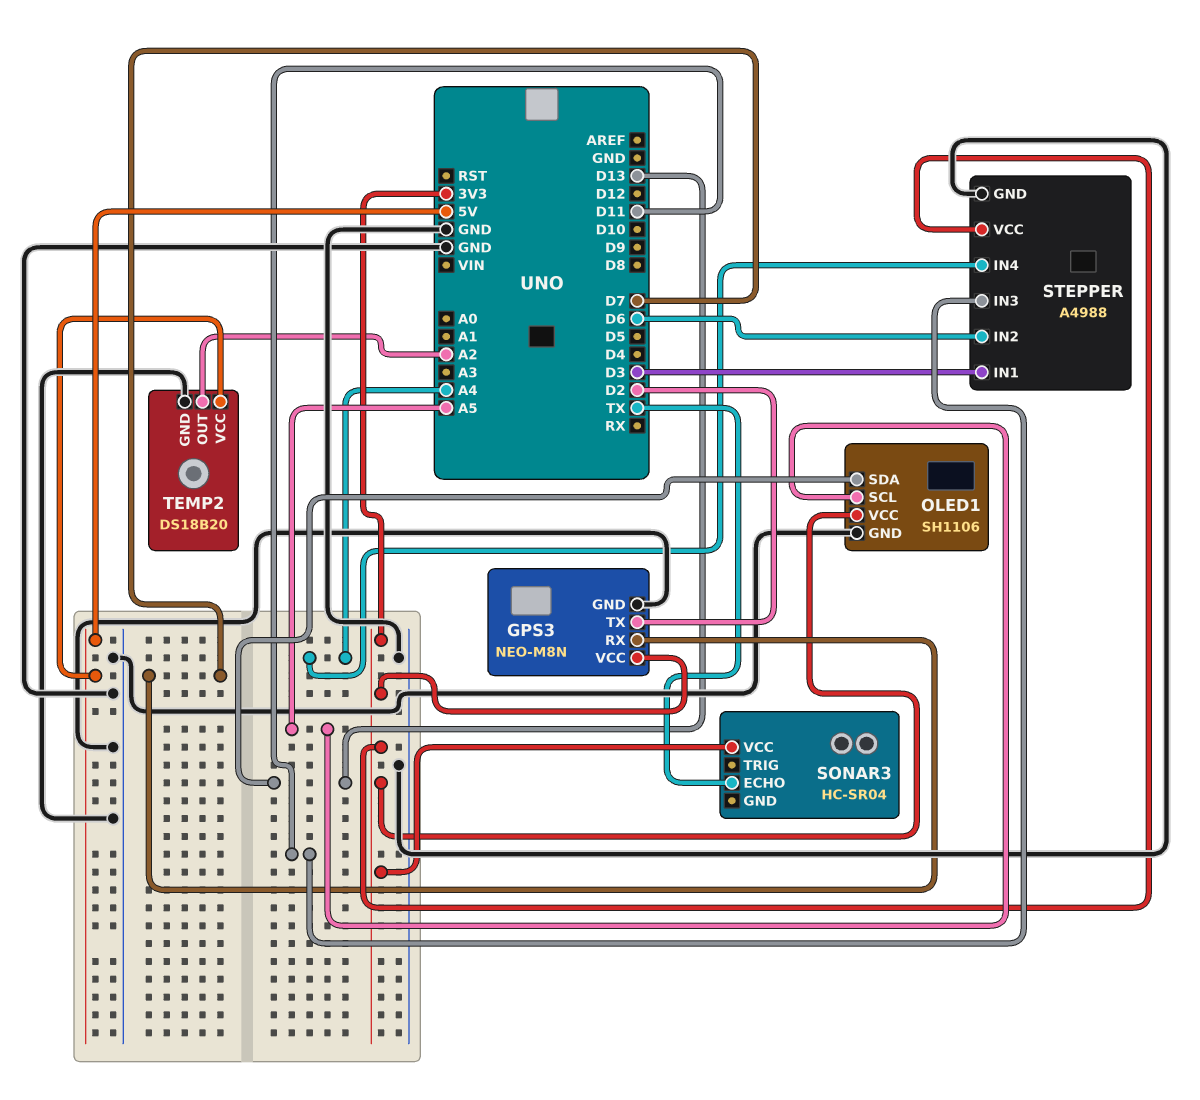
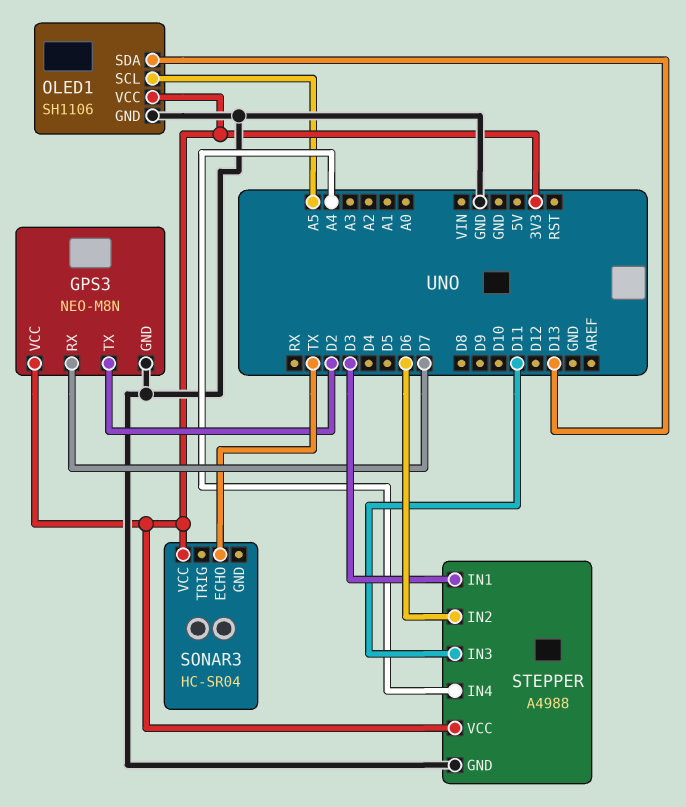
TEMP2: DS18B20 -> none
TEMP2 pin GND: GND -> none
TEMP2 pin OUT: A2 -> none
TEMP2 pin VCC: 5V -> none

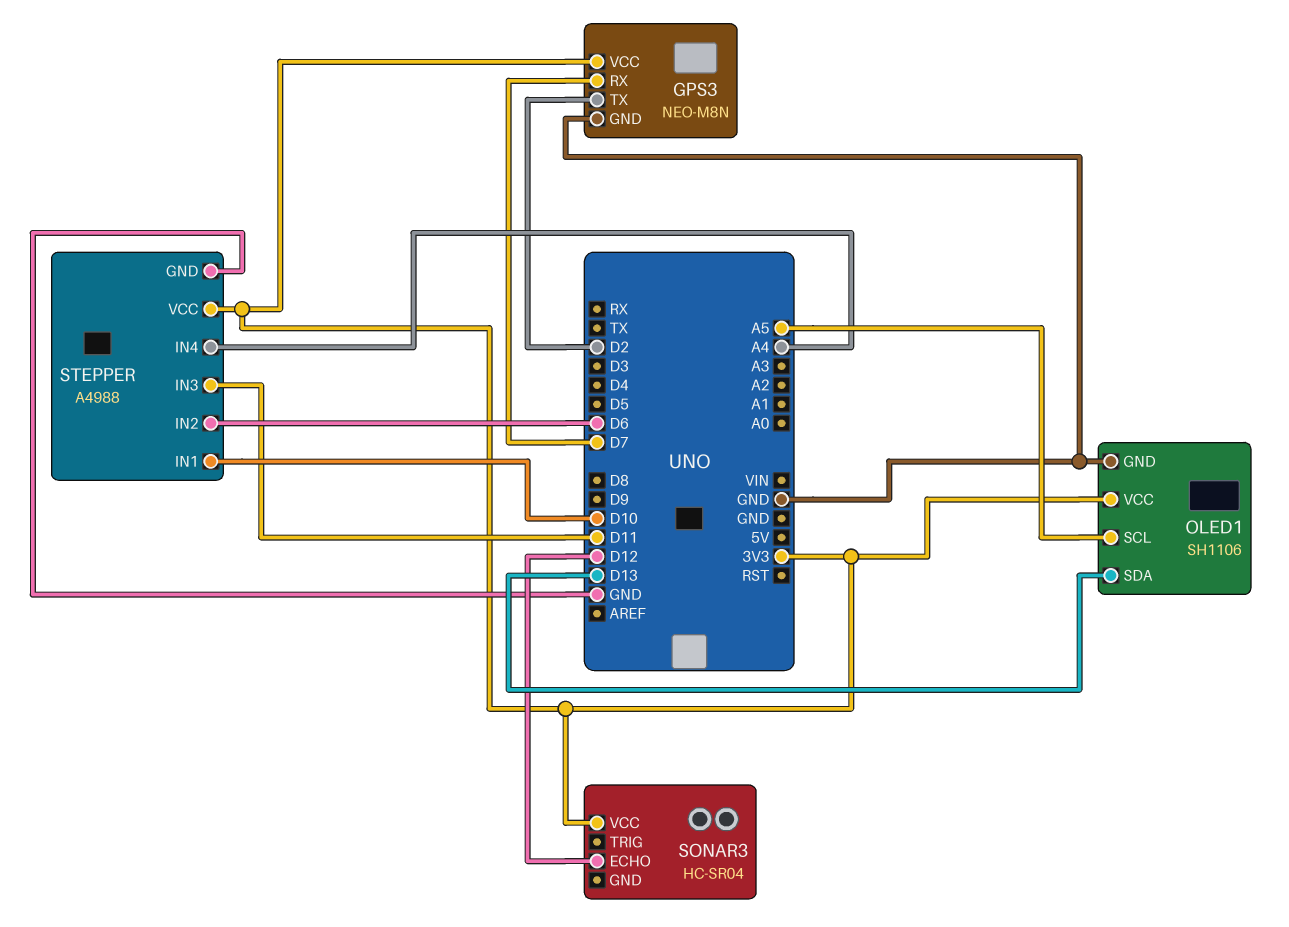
SONAR3 pin ECHO: TX -> D12
STEPPER pin IN1: D3 -> D10

